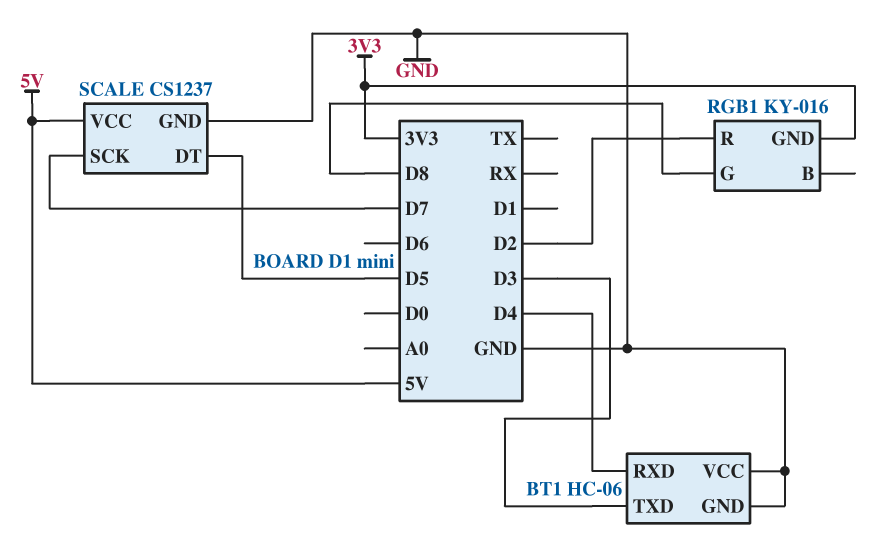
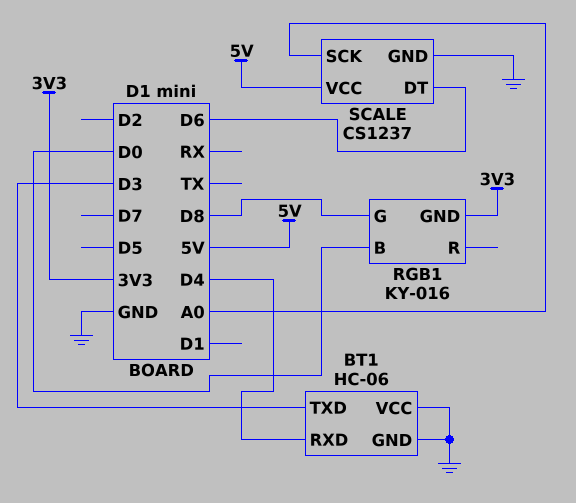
RGB1 pin B: none -> D0
RGB1 pin R: D2 -> none
SCALE pin DT: D5 -> D6
SCALE pin SCK: D7 -> A0

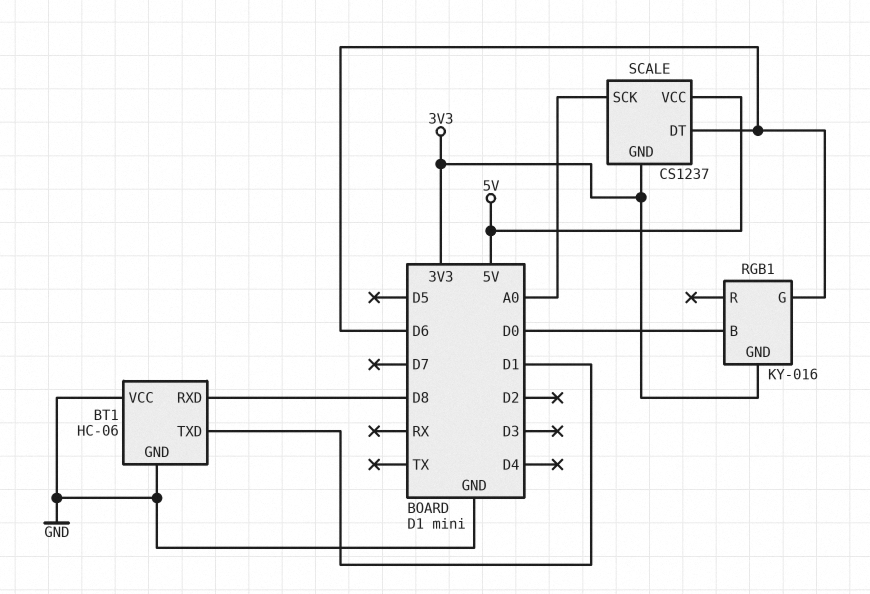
BT1 pin RXD: D4 -> D8
BT1 pin TXD: D3 -> D1
RGB1 pin G: D8 -> D6
SCALE pin GND: GND -> 3V3

